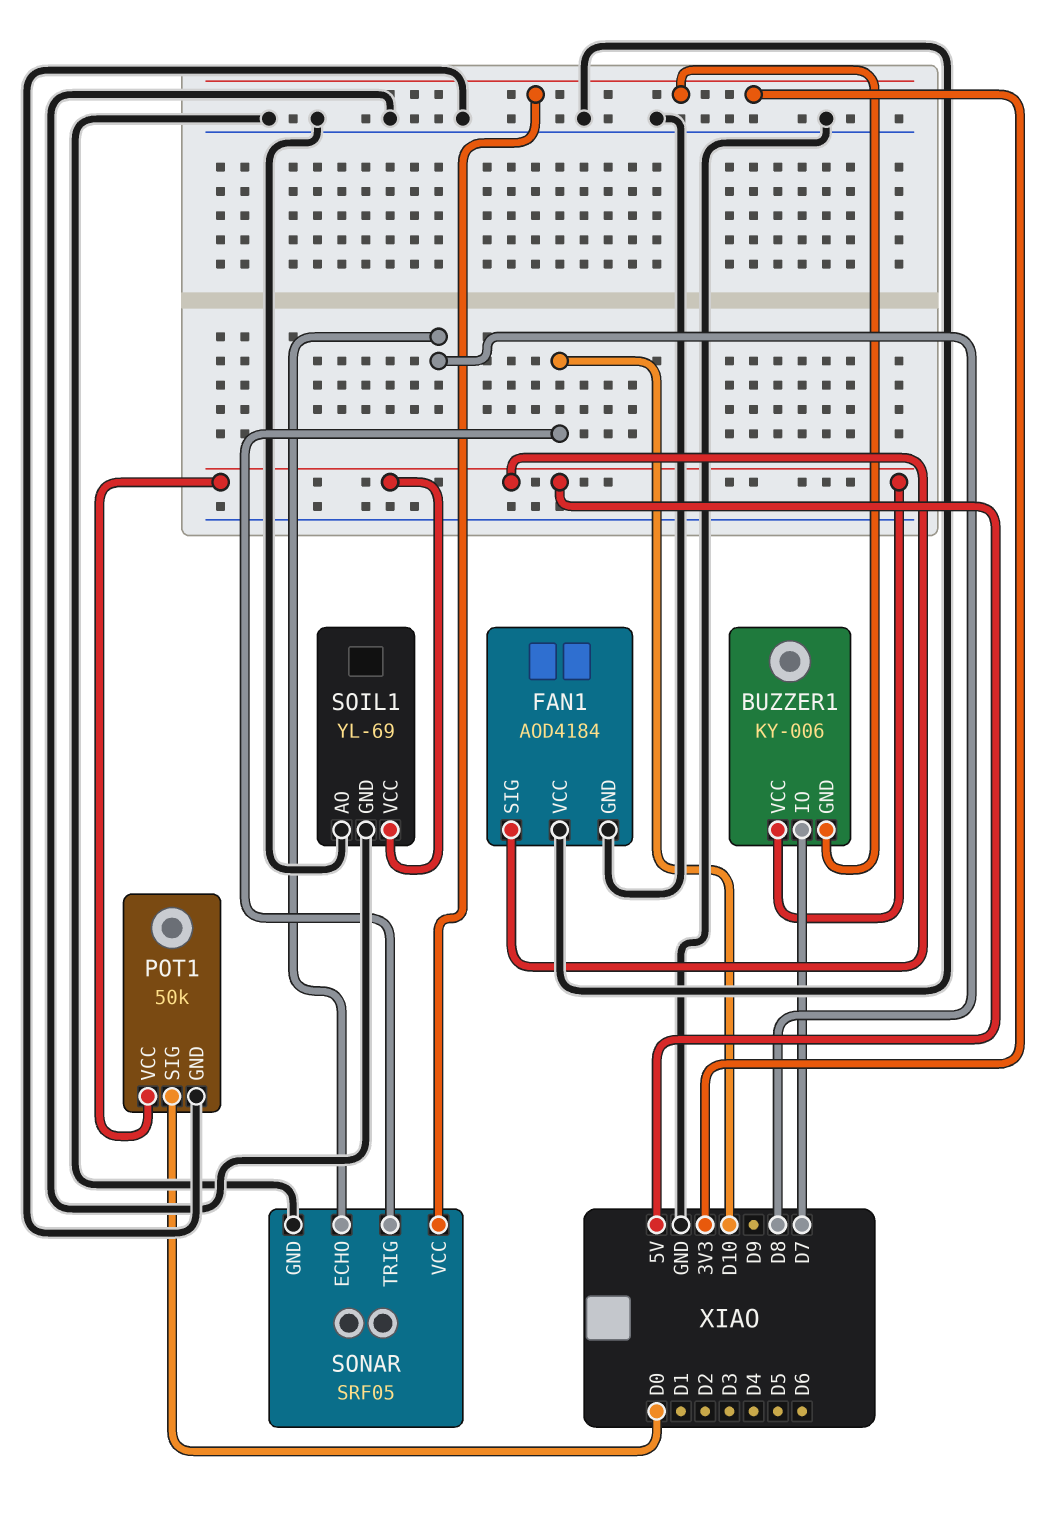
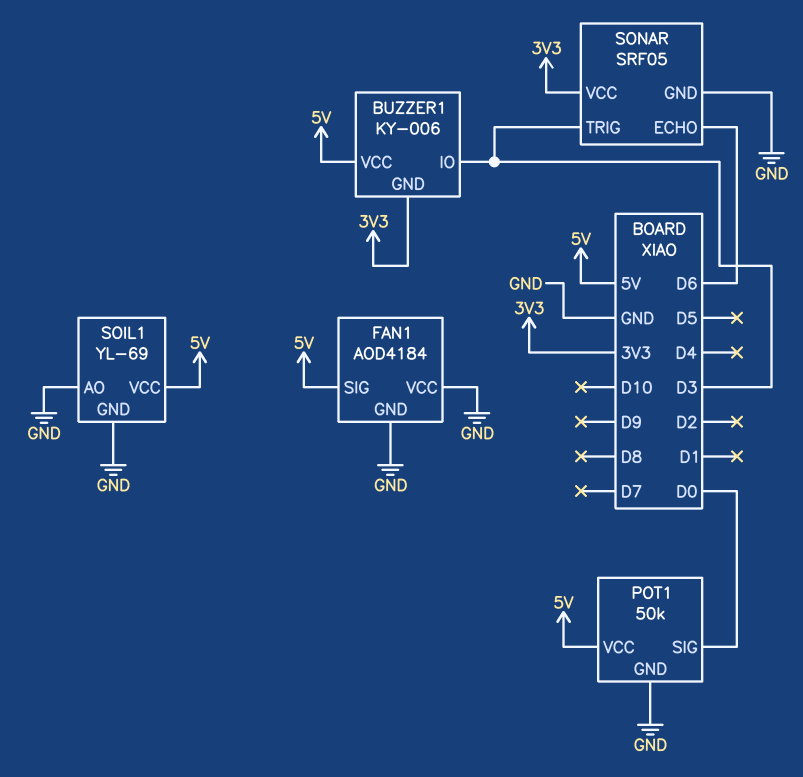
BUZZER1 pin IO: D7 -> D3
SONAR pin ECHO: D8 -> D6
SONAR pin TRIG: D10 -> D3

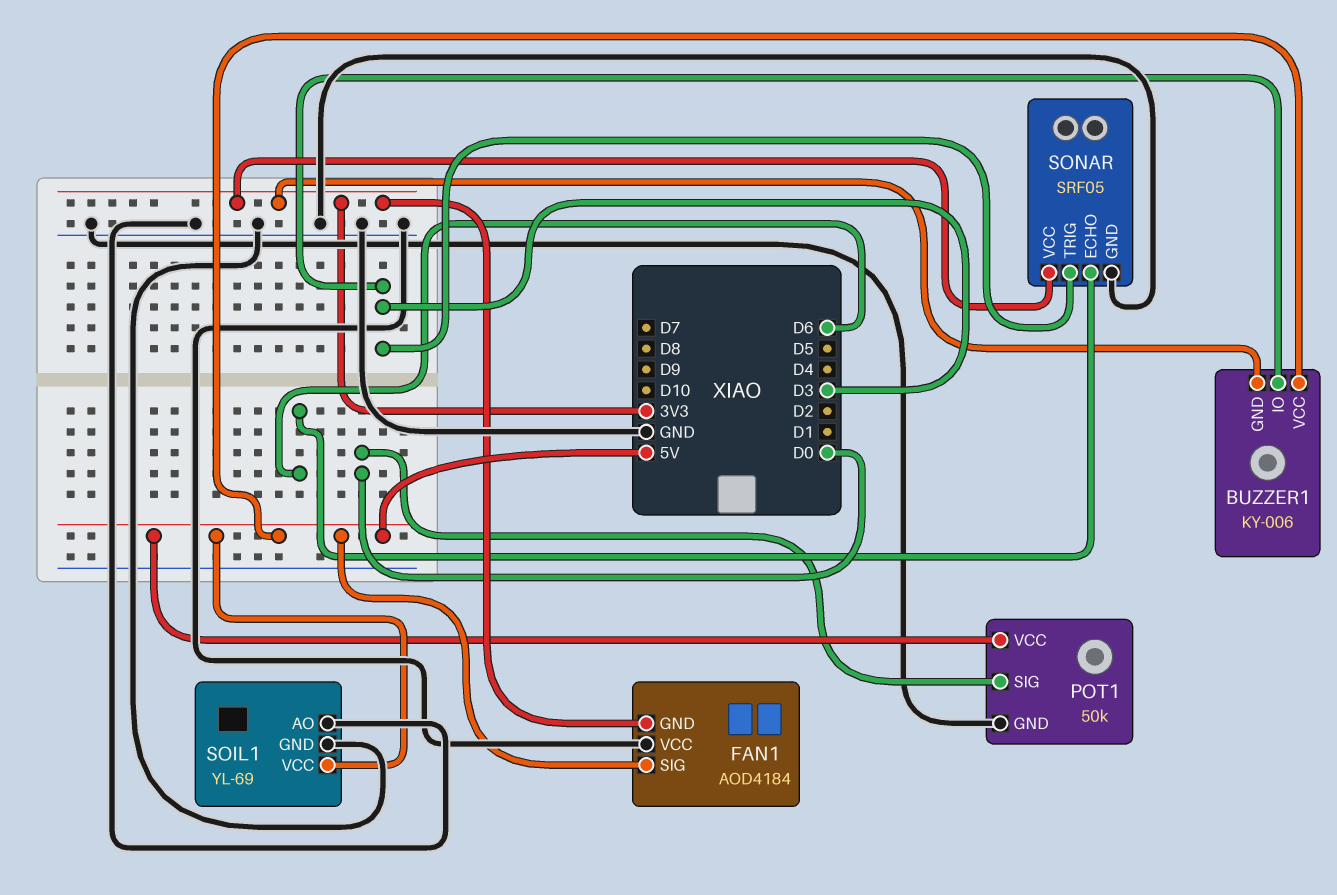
FAN1 pin GND: GND -> 3V3

